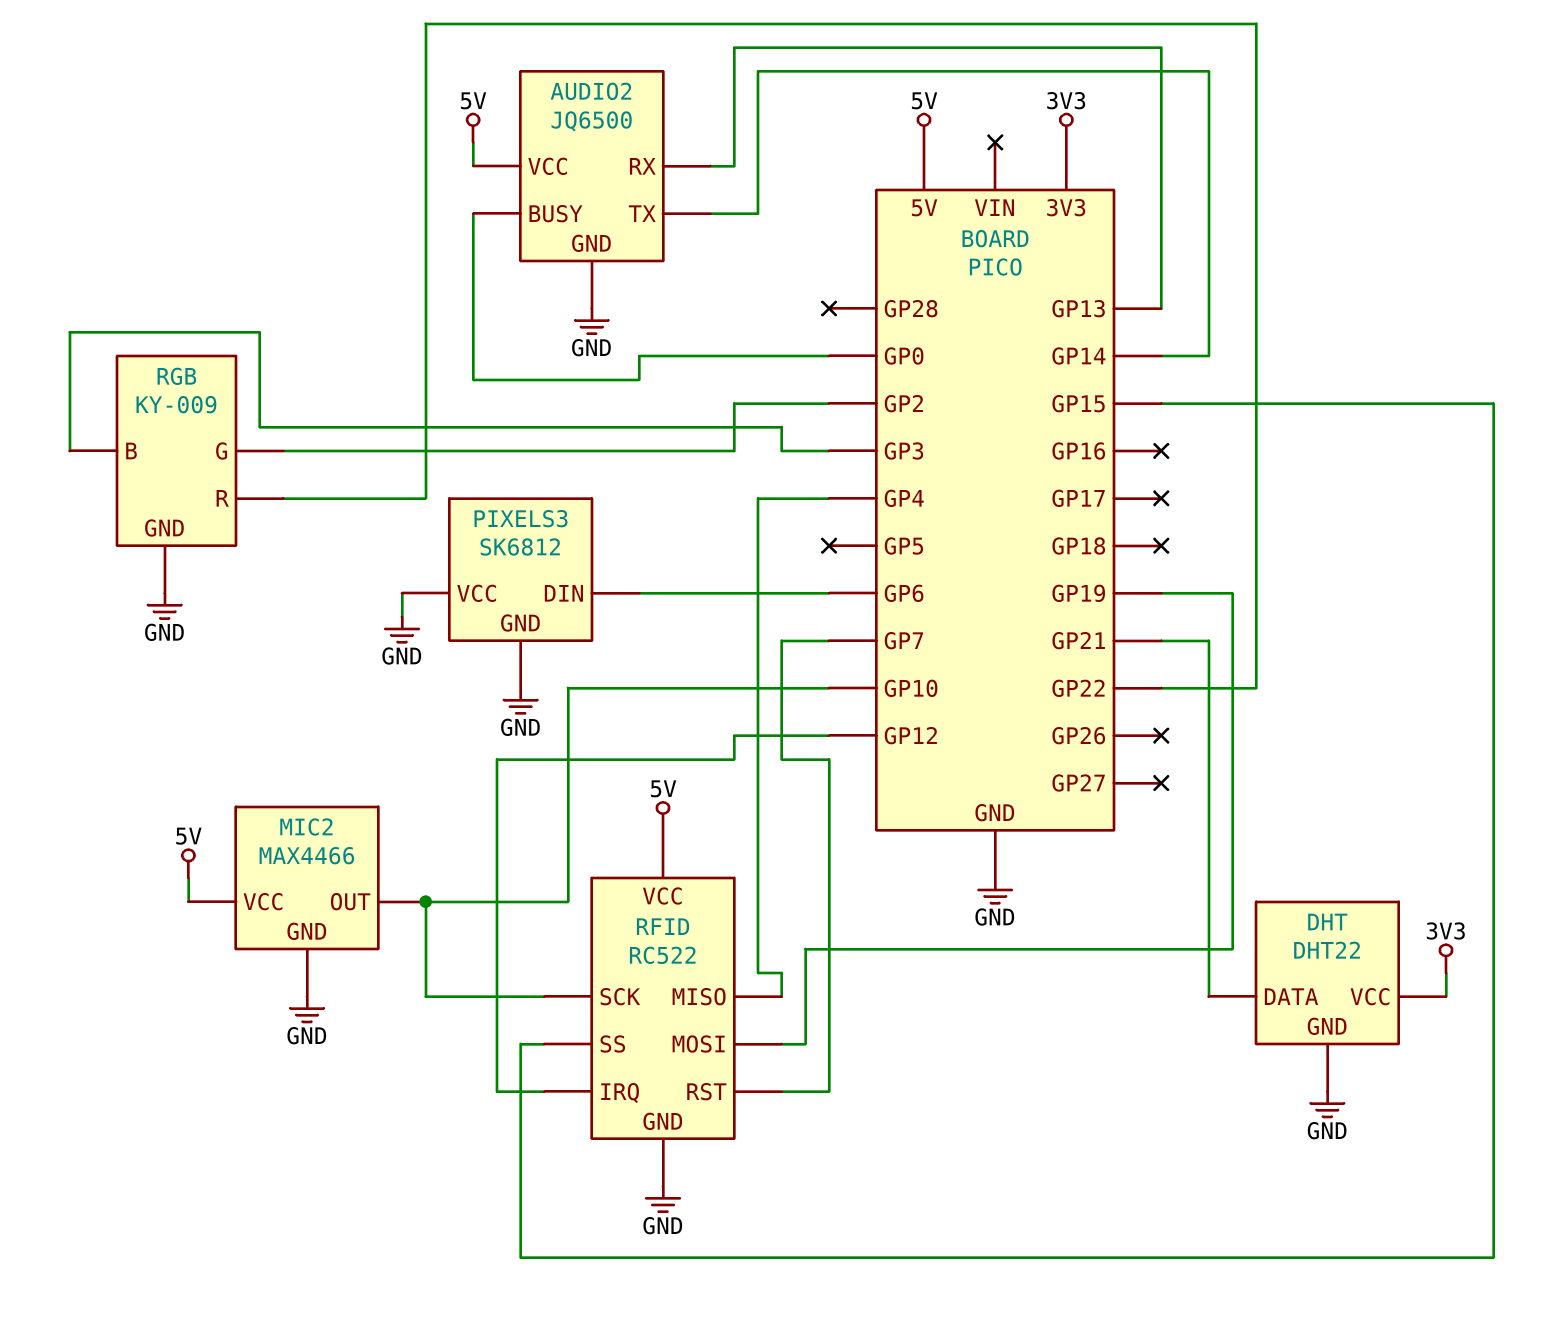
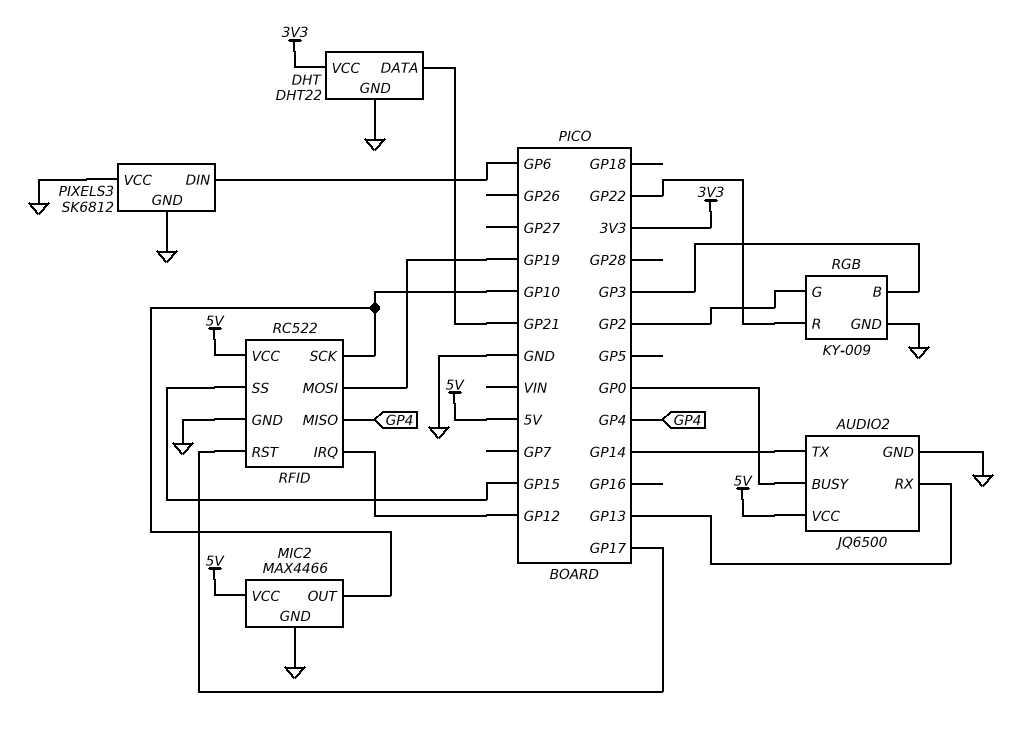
RFID pin RST: GP7 -> GP17

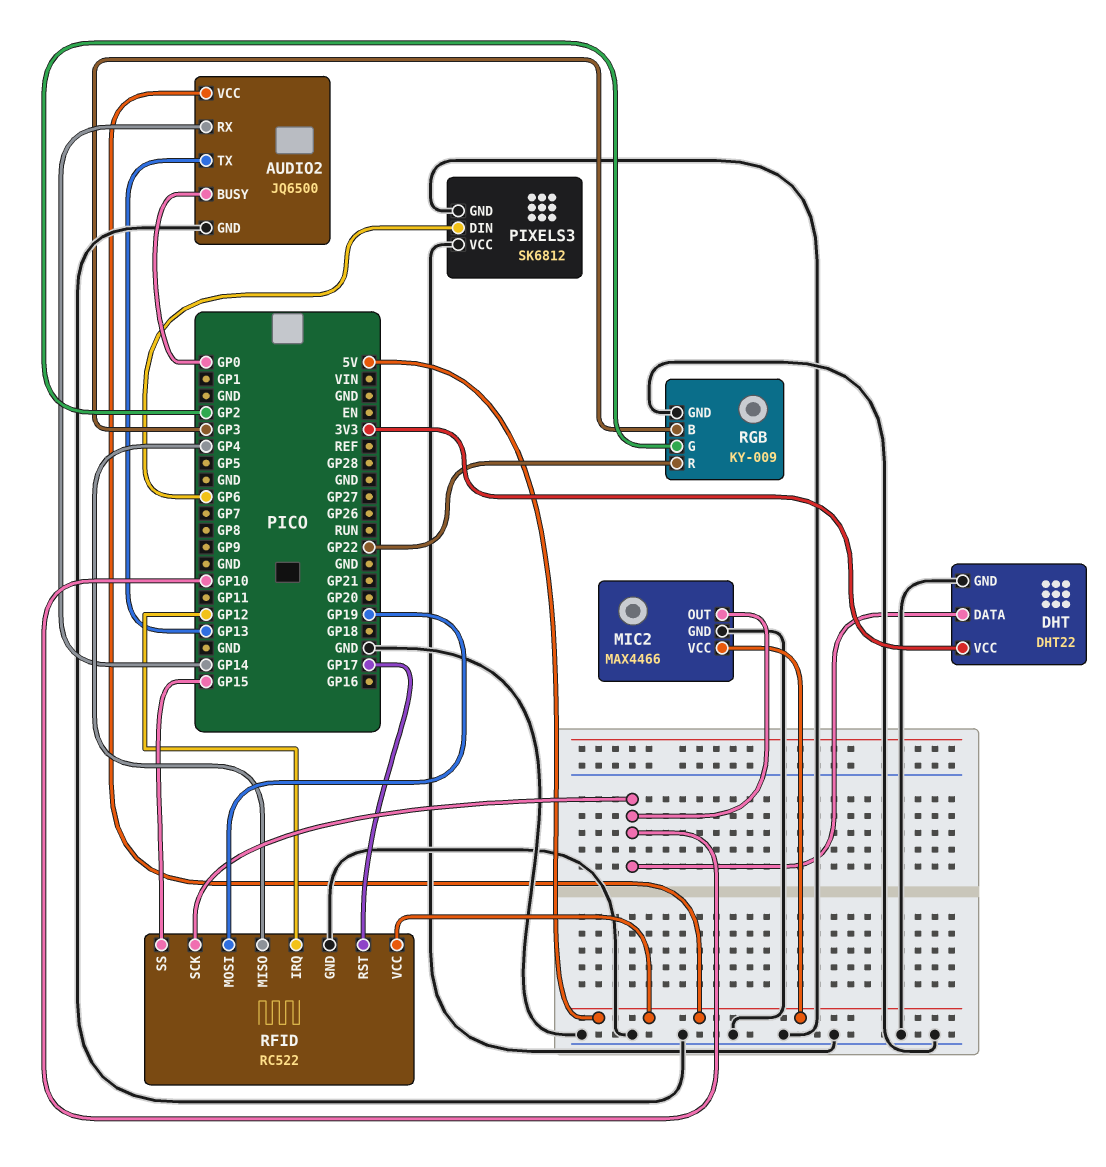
AUDIO2 pin RX: GP13 -> GP14
AUDIO2 pin TX: GP14 -> GP13
DHT pin DATA: GP21 -> GP10

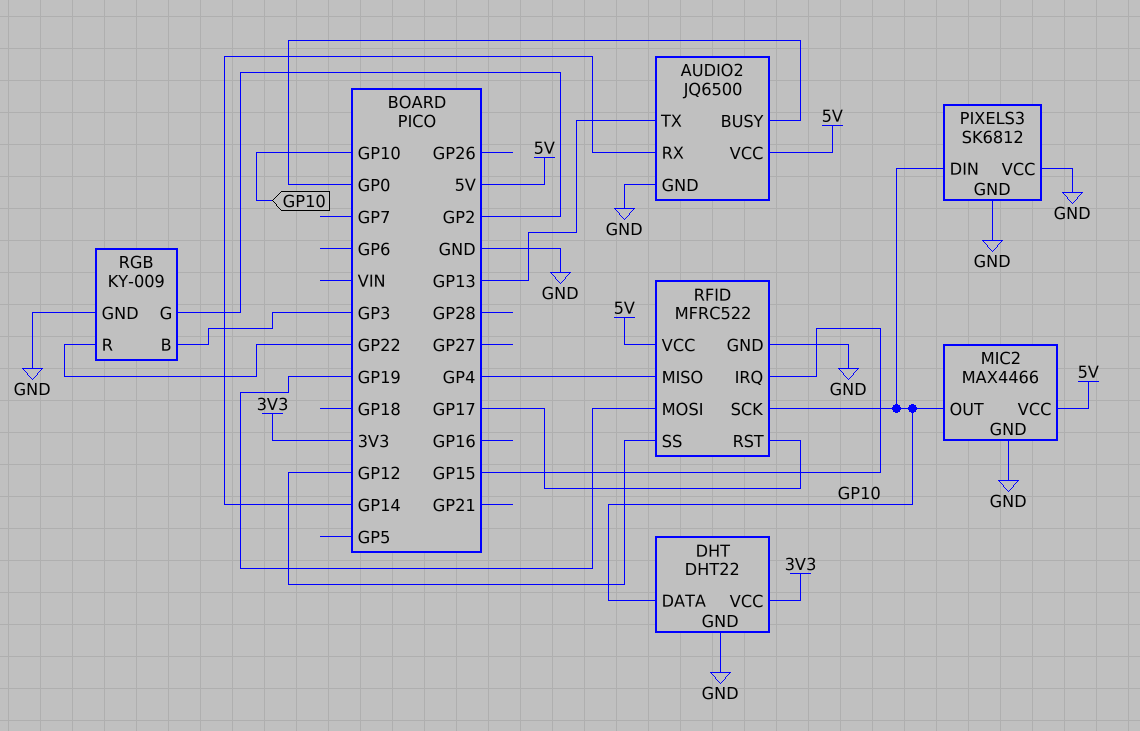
PIXELS3 pin DIN: GP6 -> GP10
RFID: RC522 -> MFRC522
RFID pin IRQ: GP12 -> GP15
RFID pin SS: GP15 -> GP12

